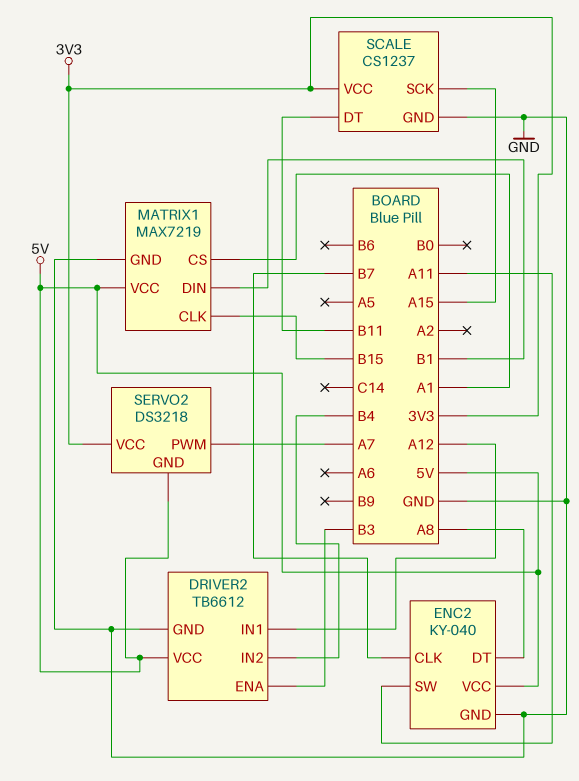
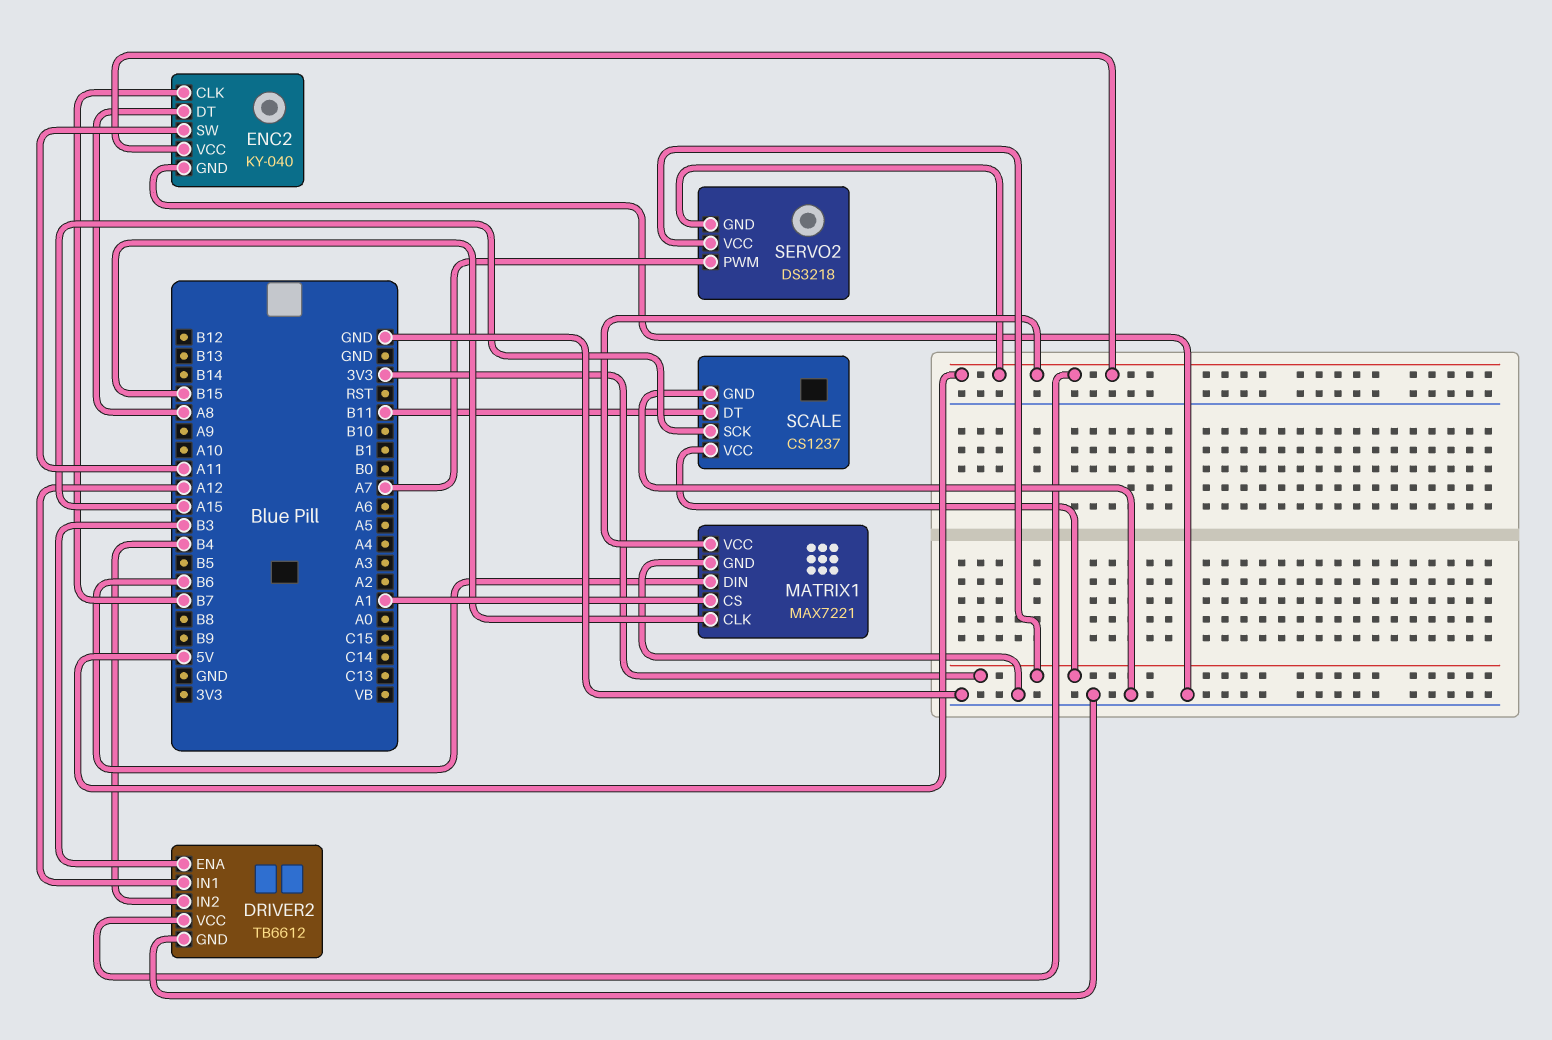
MATRIX1: MAX7219 -> MAX7221
MATRIX1 pin DIN: B1 -> B6

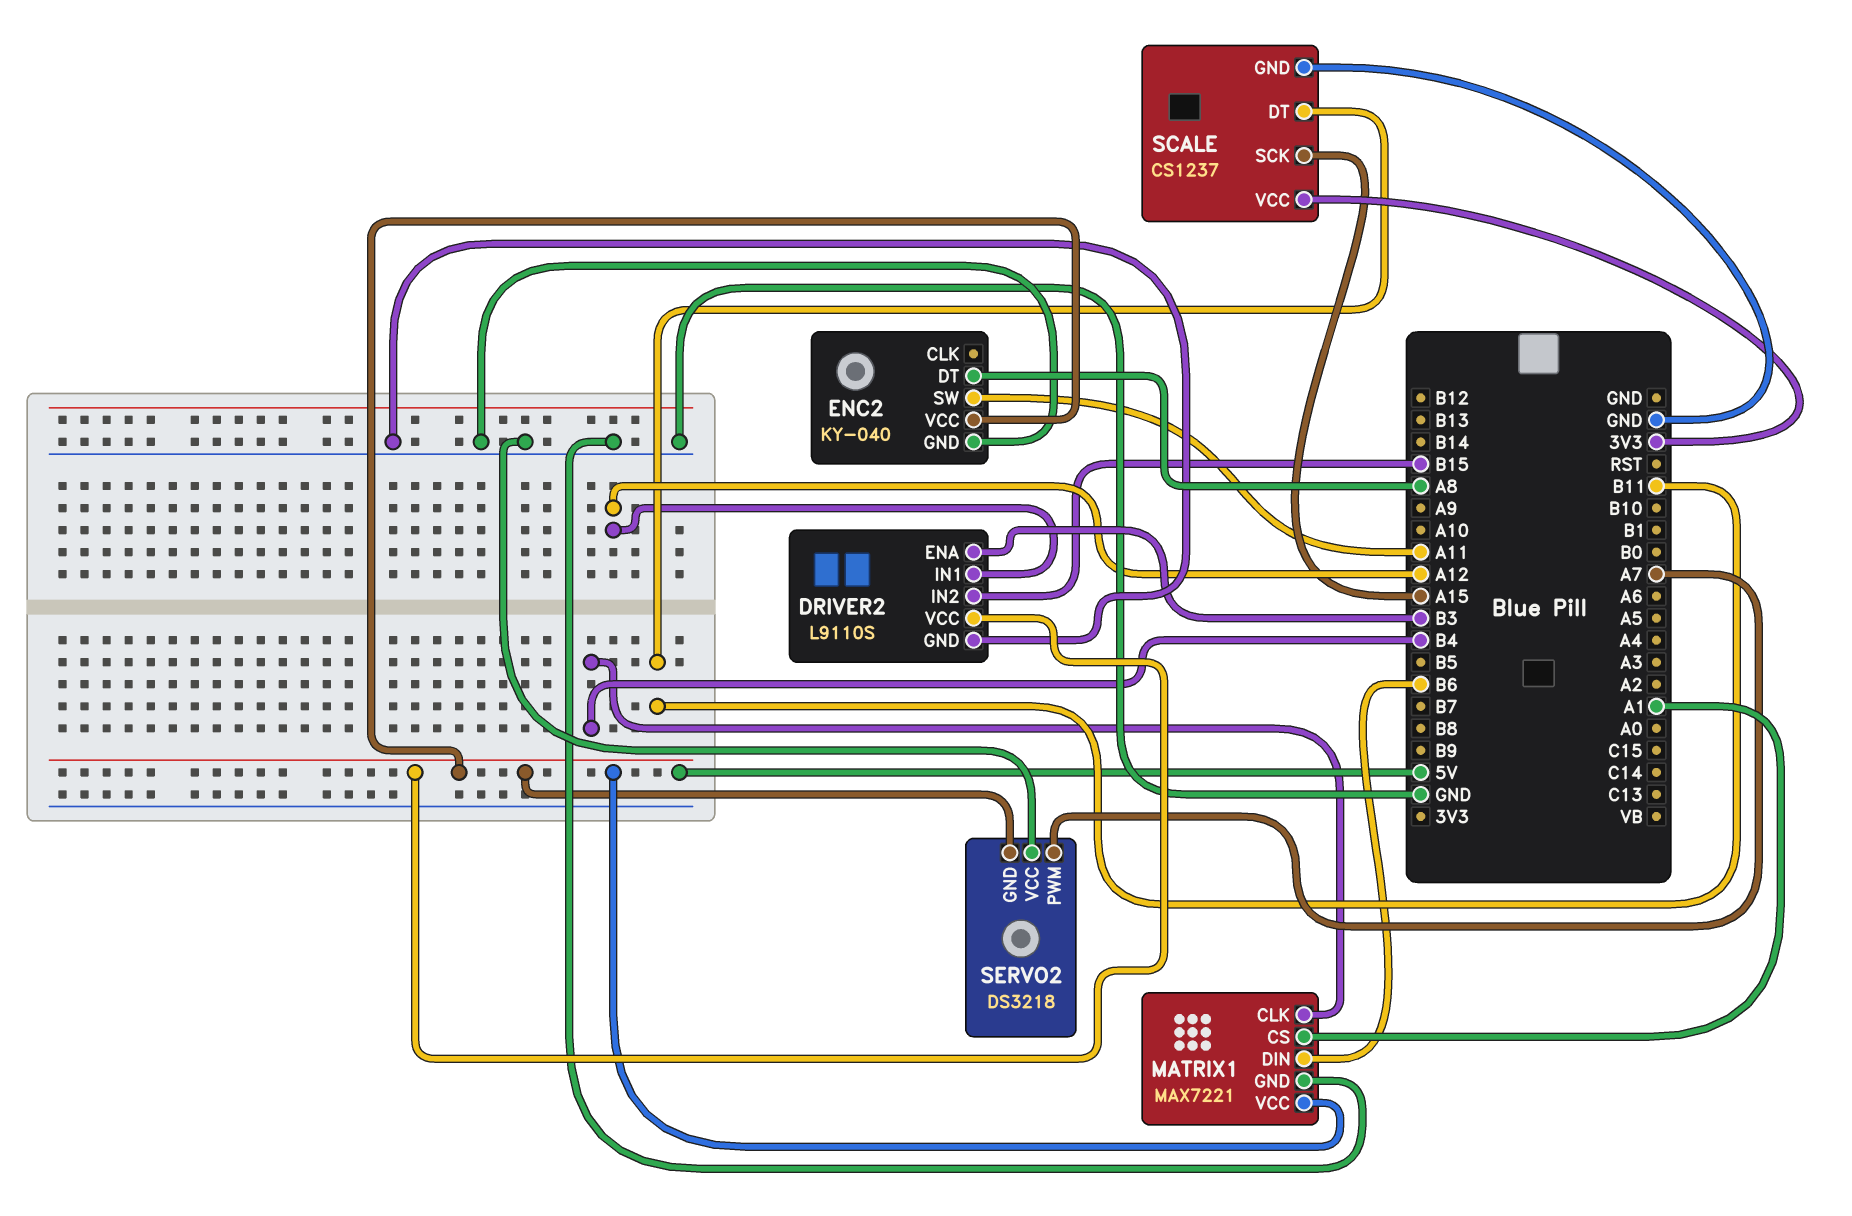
DRIVER2: TB6612 -> L9110S
DRIVER2 pin IN2: B4 -> B15
ENC2 pin CLK: B7 -> none
MATRIX1 pin CLK: B15 -> B4
SERVO2 pin VCC: 3V3 -> GND

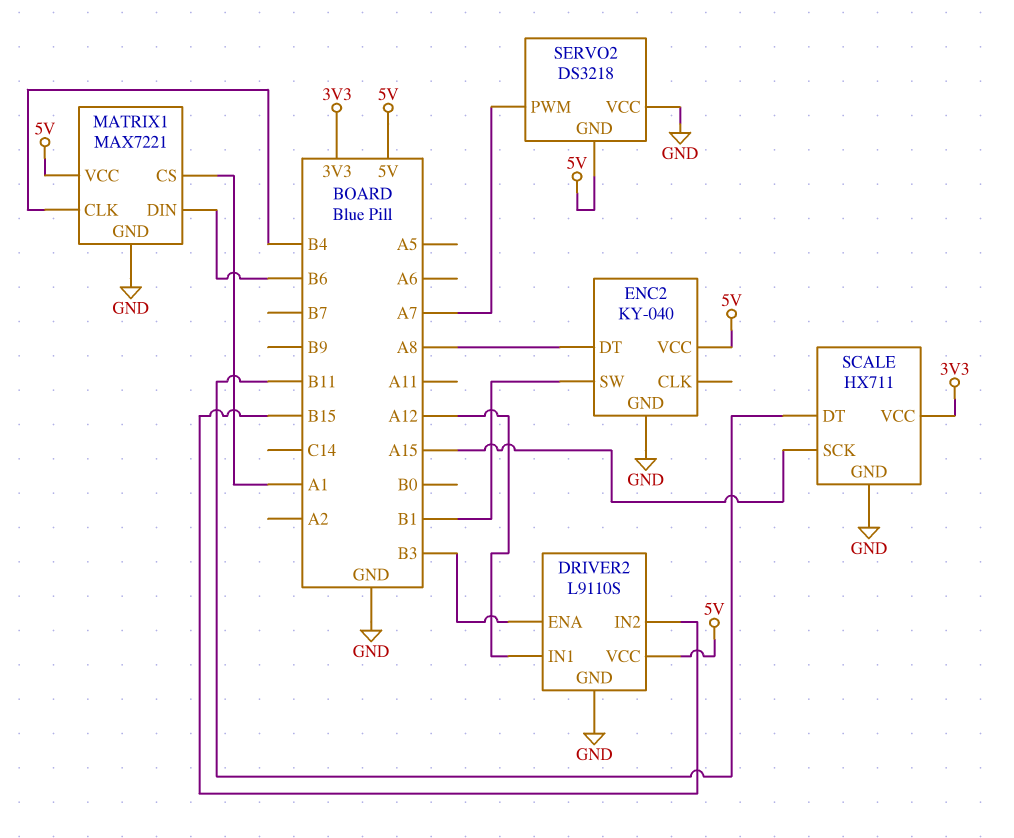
ENC2 pin SW: A11 -> B1
SCALE: CS1237 -> HX711

